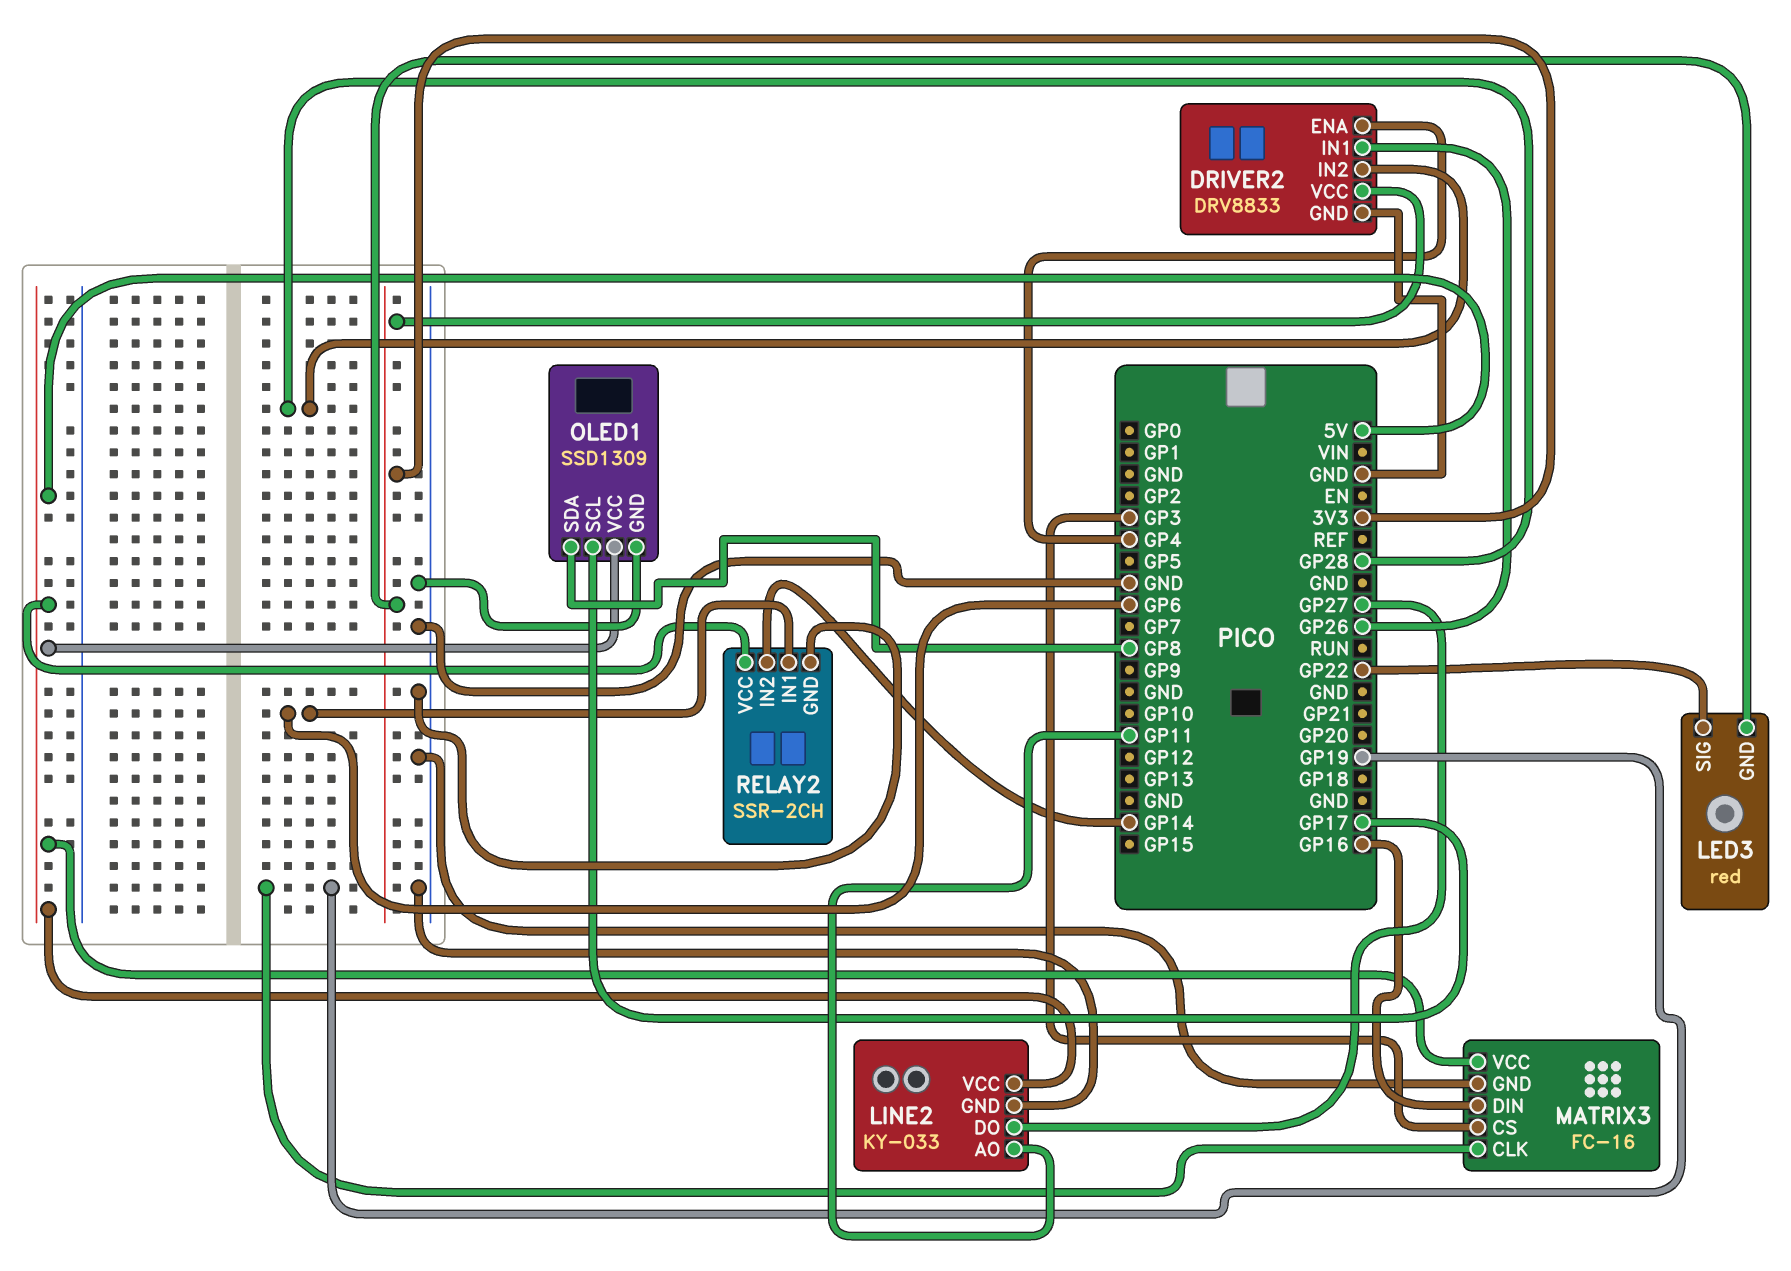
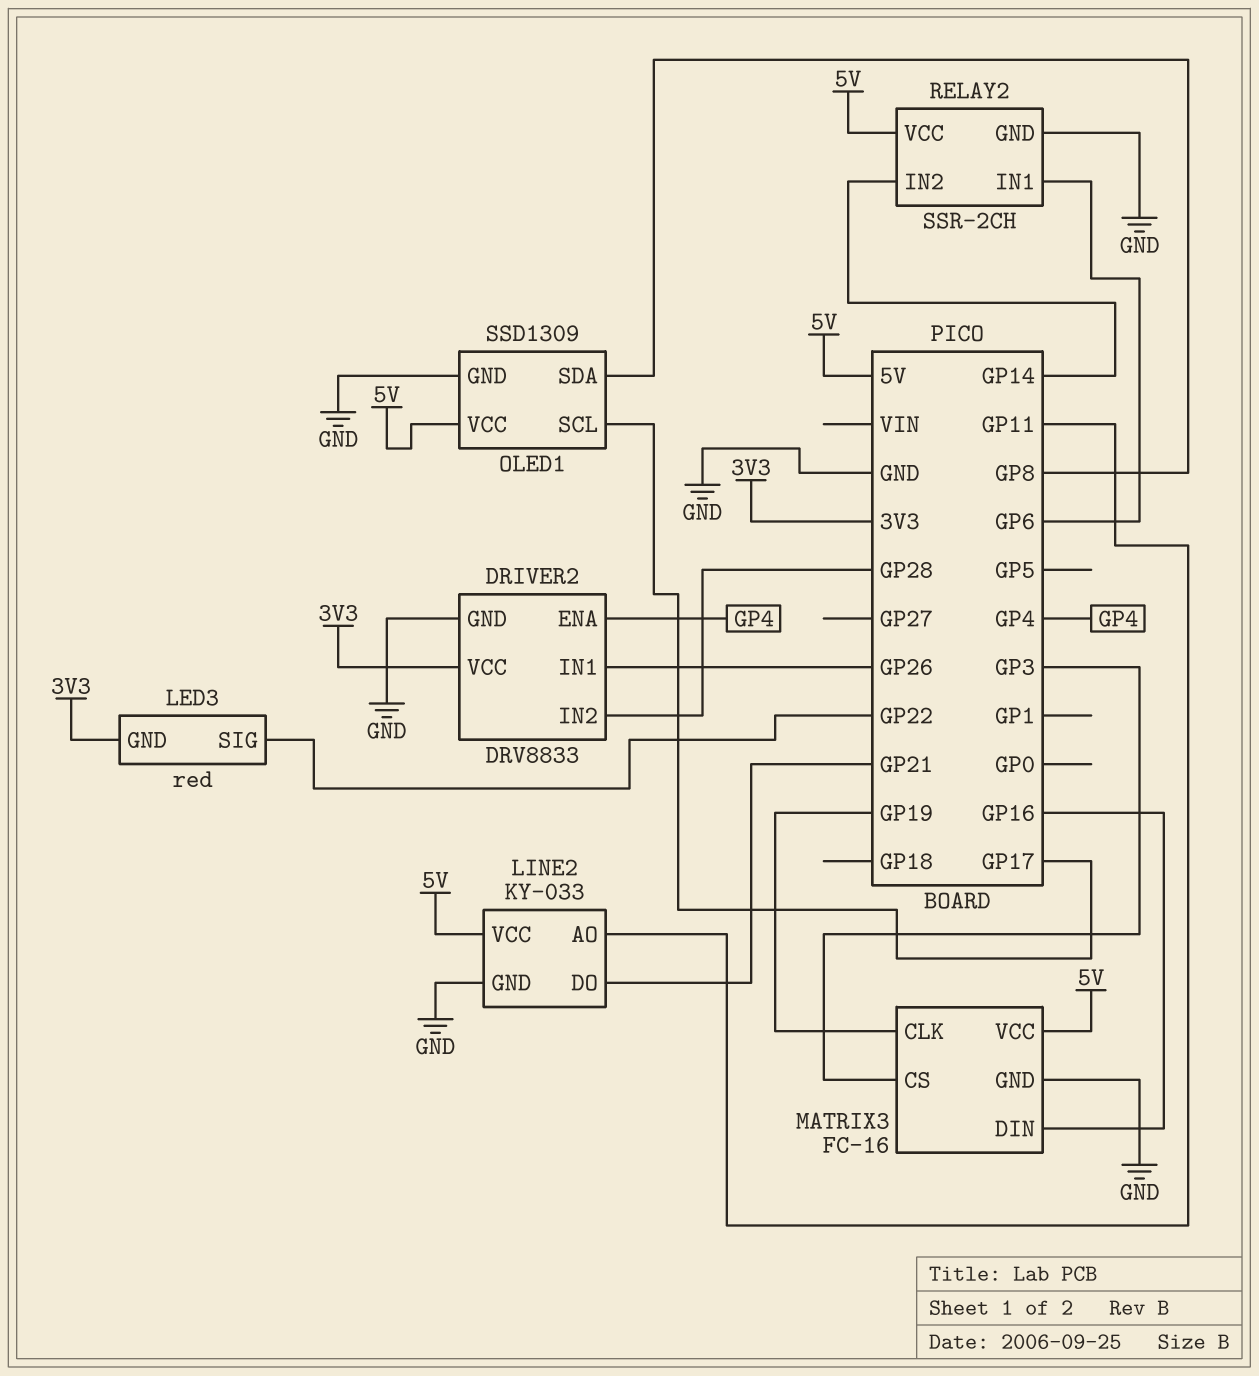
LINE2 pin DO: GP27 -> GP21

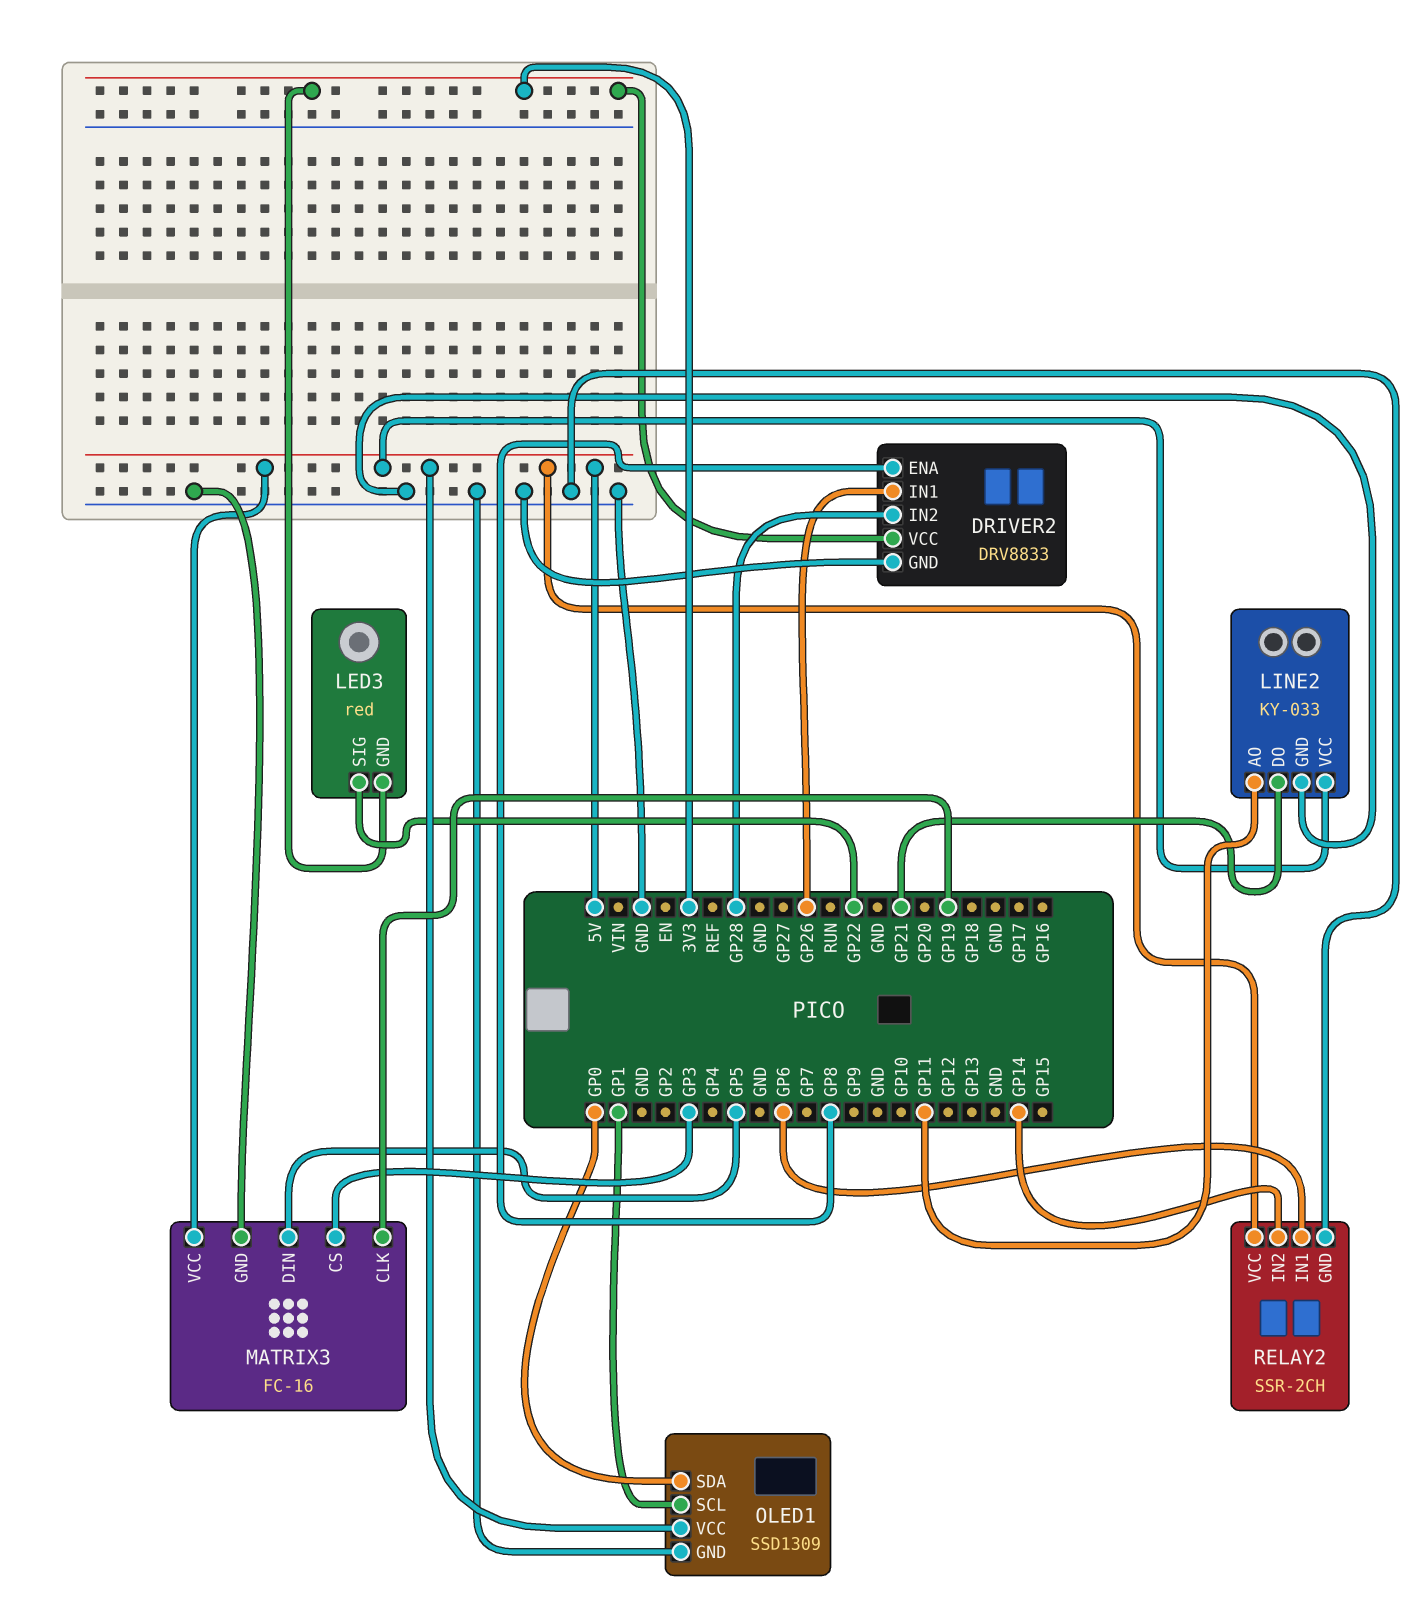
DRIVER2 pin ENA: GP4 -> GP8
MATRIX3 pin DIN: GP16 -> GP5
OLED1 pin SCL: GP17 -> GP1
OLED1 pin SDA: GP8 -> GP0

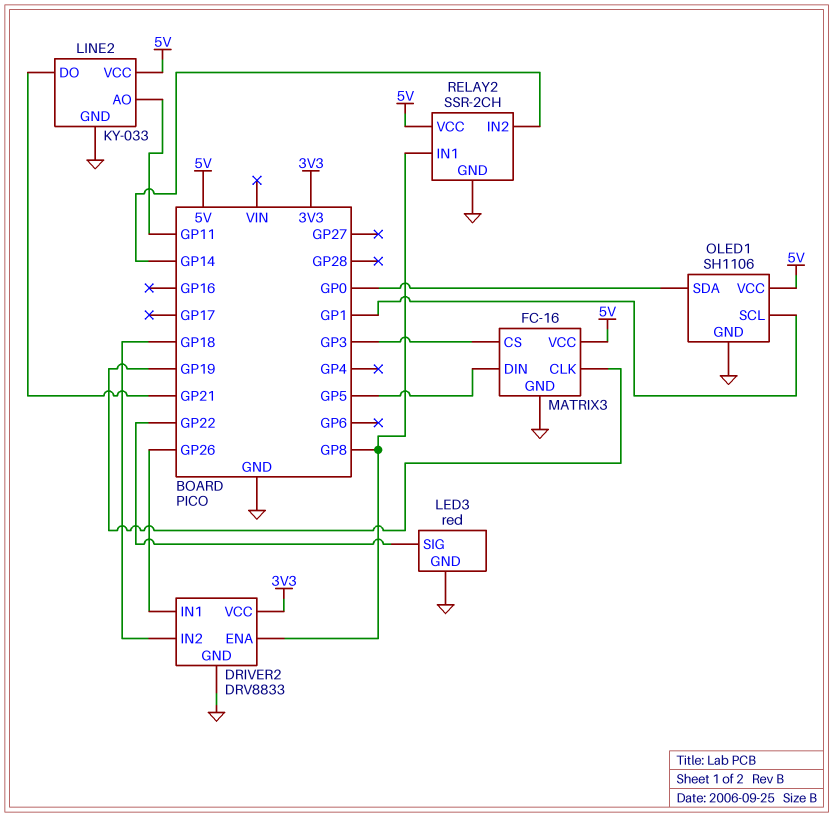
DRIVER2 pin IN2: GP28 -> GP18
LED3 pin GND: 3V3 -> GND
OLED1: SSD1309 -> SH1106
RELAY2 pin IN1: GP6 -> GP8

